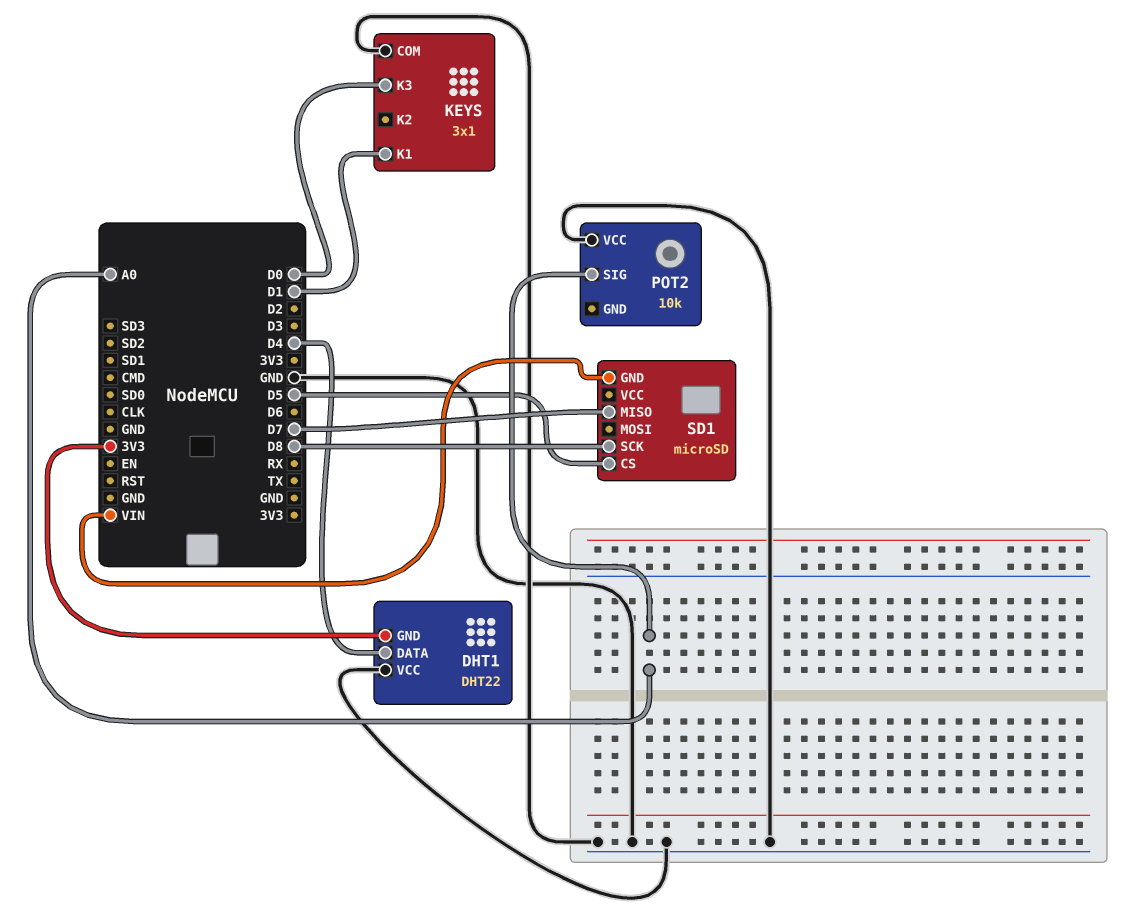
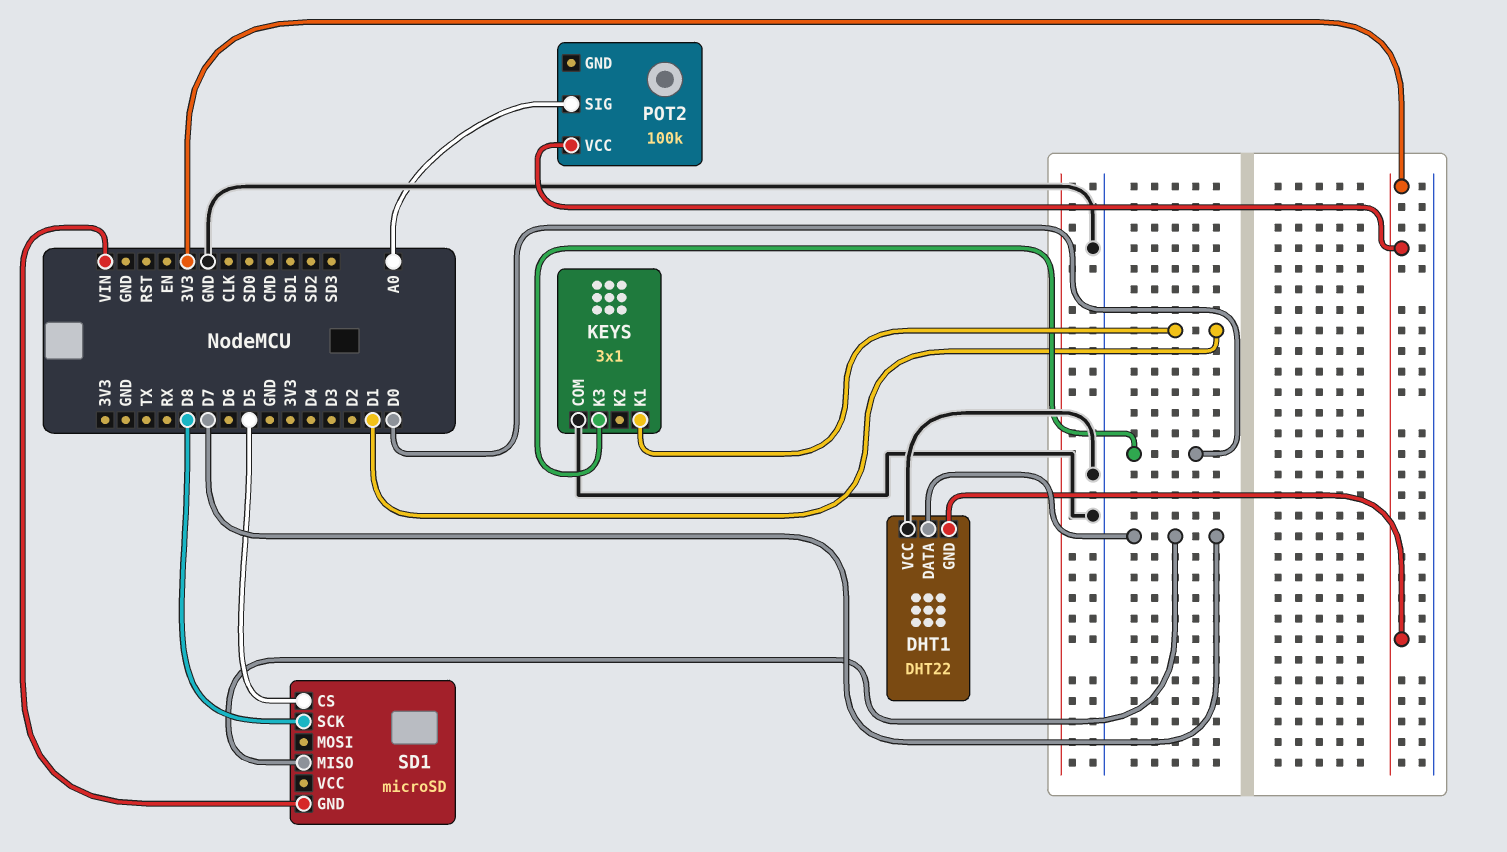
DHT1 pin DATA: D4 -> D7
POT2: 10k -> 100k
POT2 pin VCC: GND -> 3V3

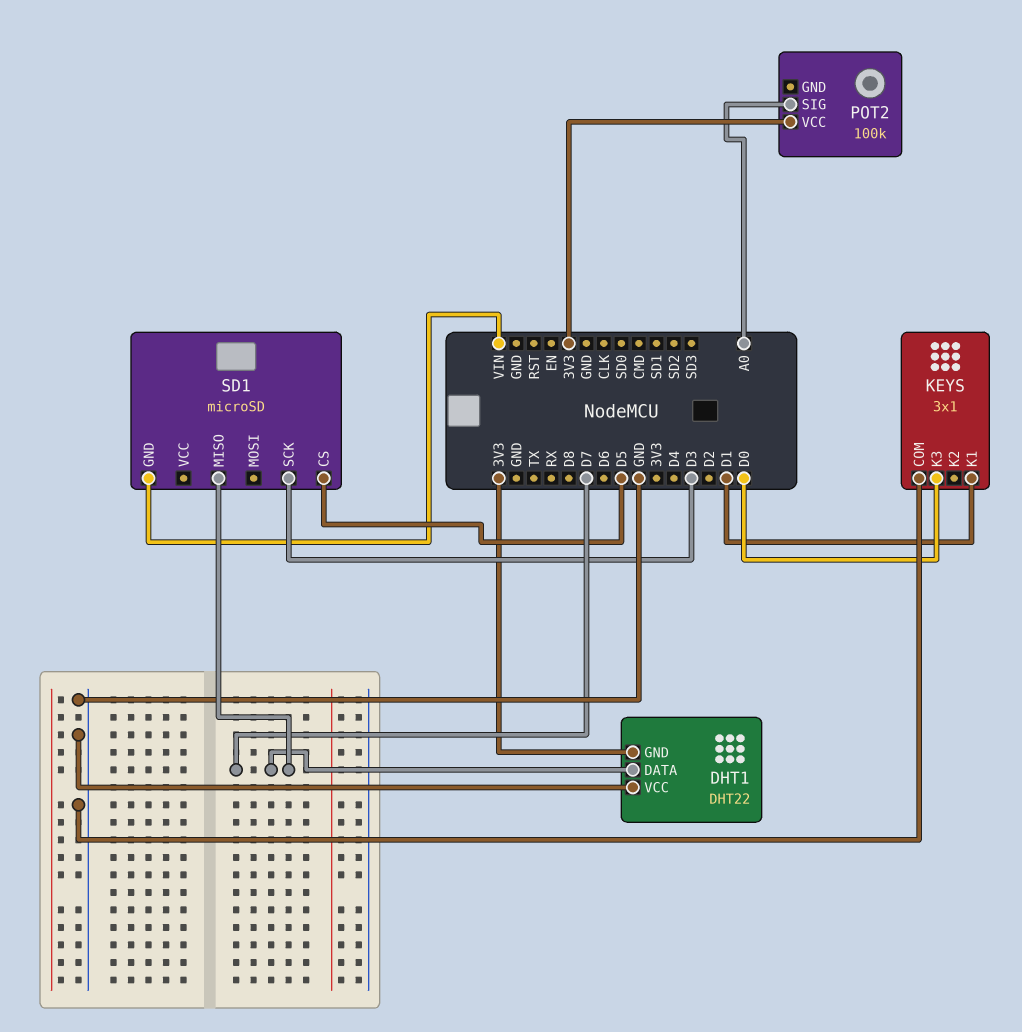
SD1 pin SCK: D8 -> D3

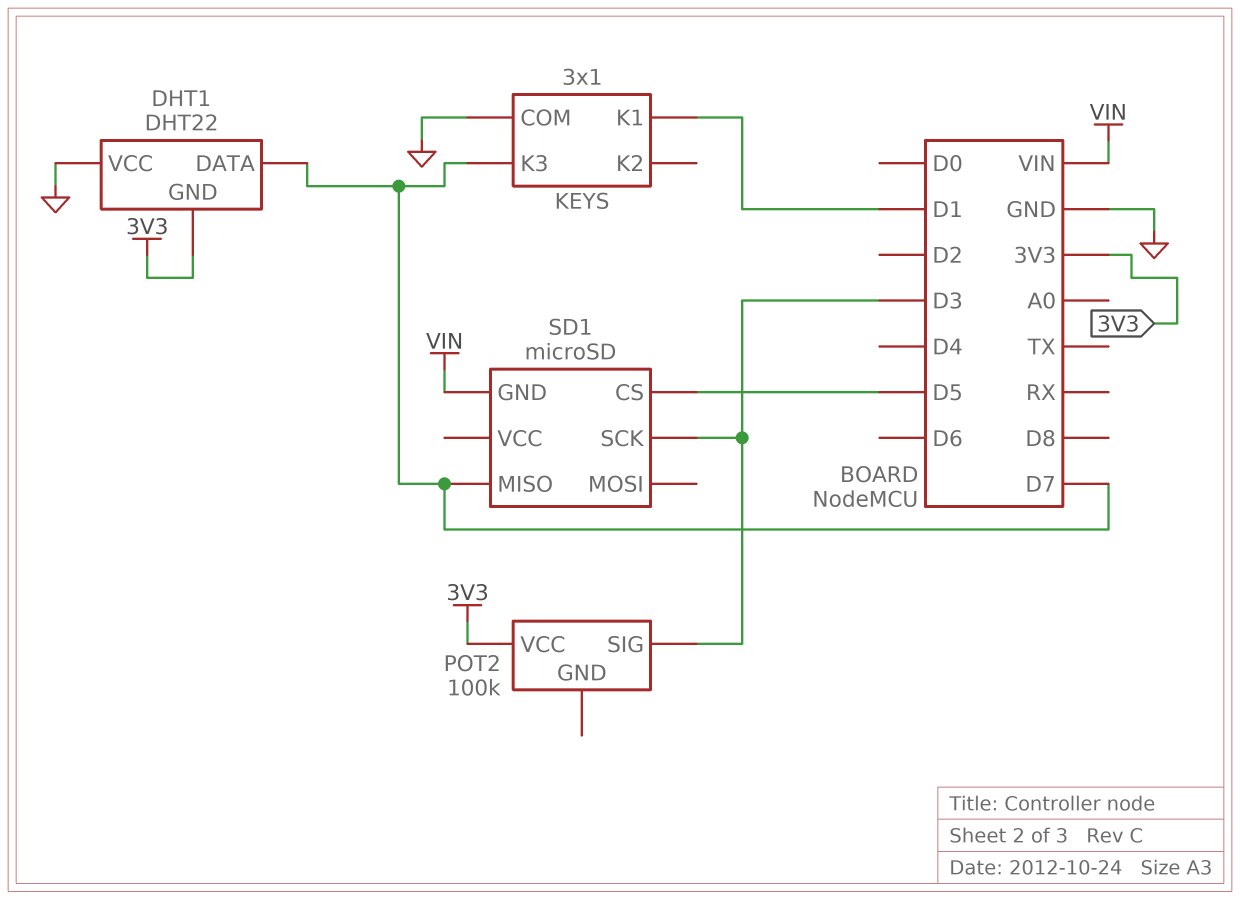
KEYS pin K3: D0 -> D7
POT2 pin SIG: A0 -> D3

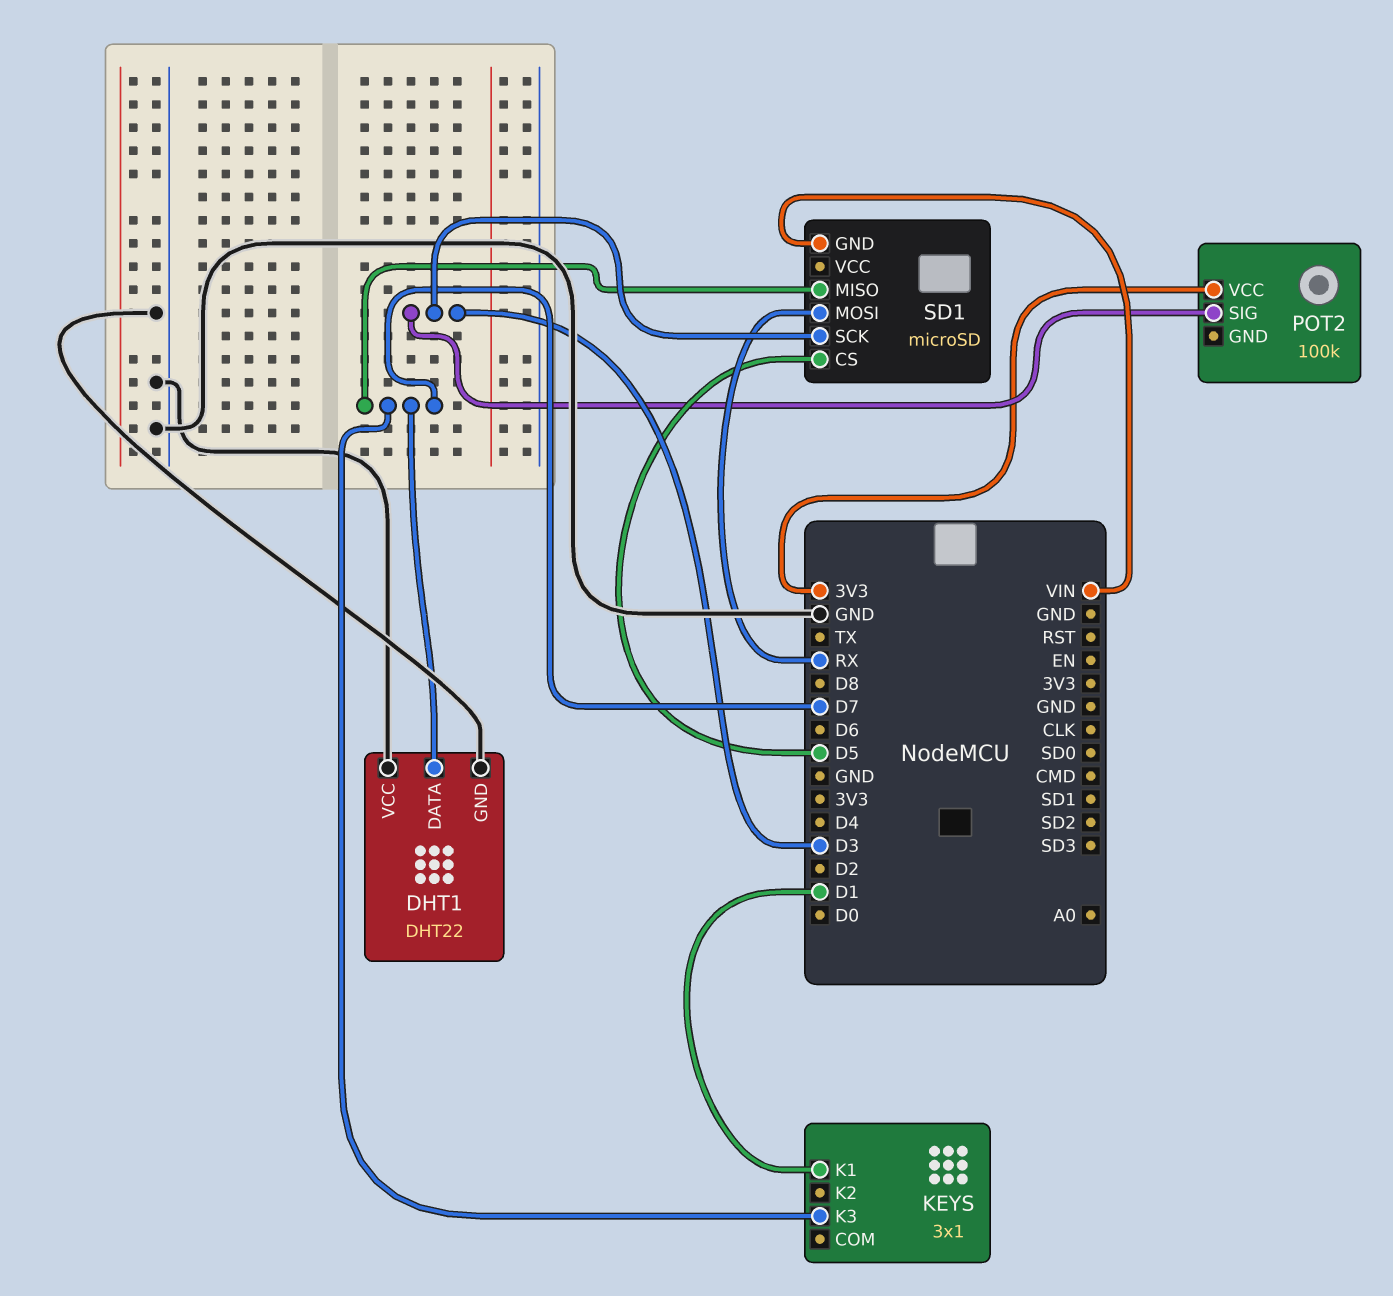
DHT1 pin GND: 3V3 -> GND
KEYS pin COM: GND -> none
SD1 pin MOSI: none -> RX

